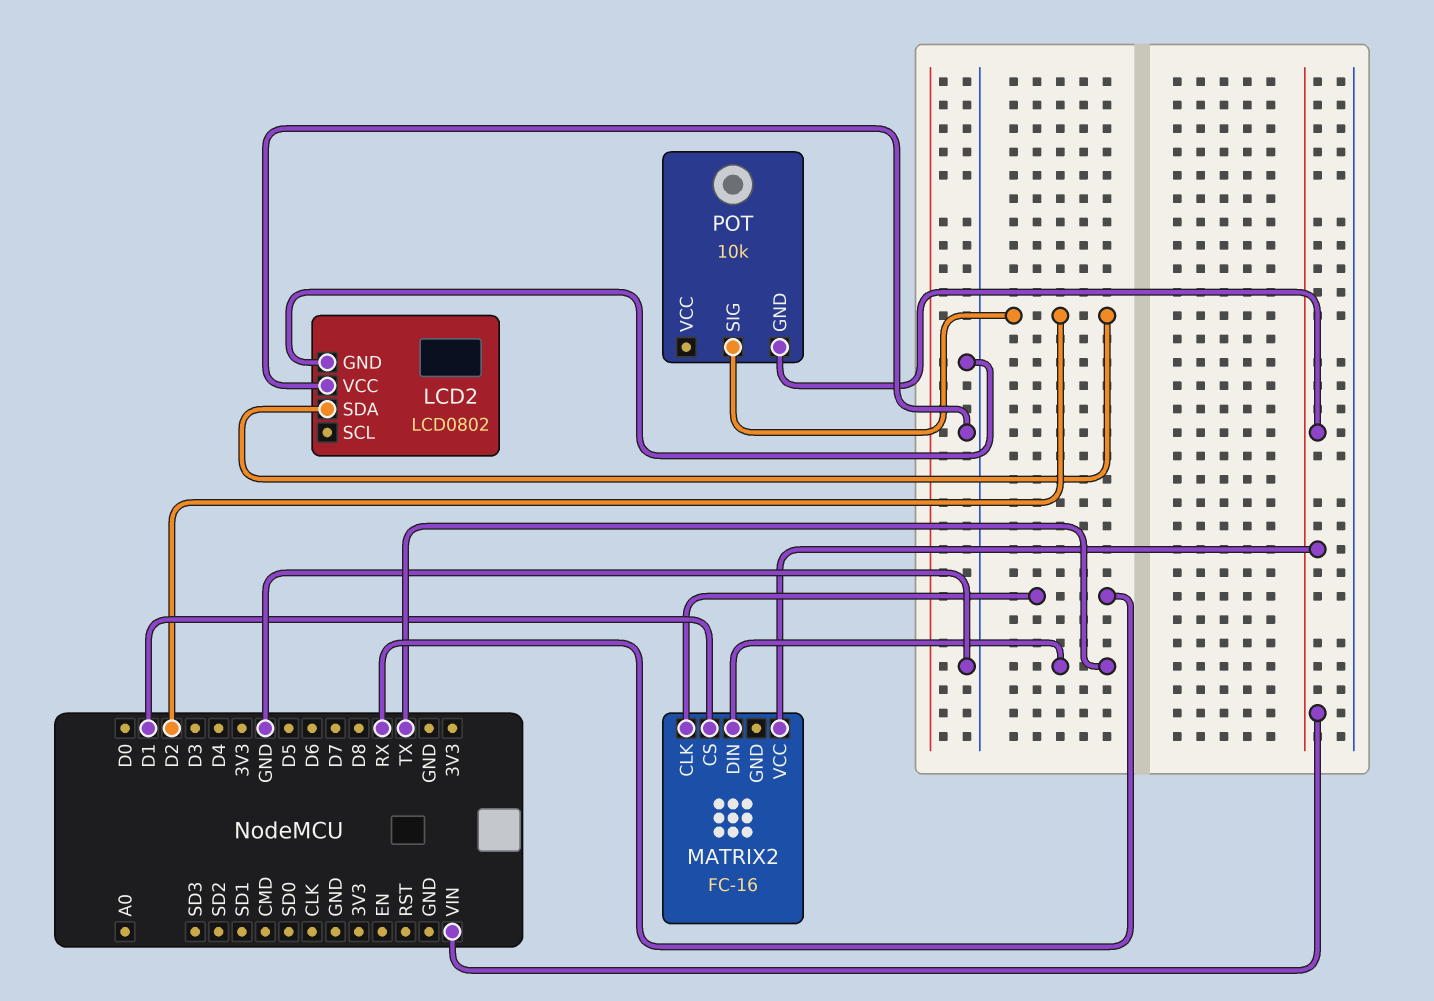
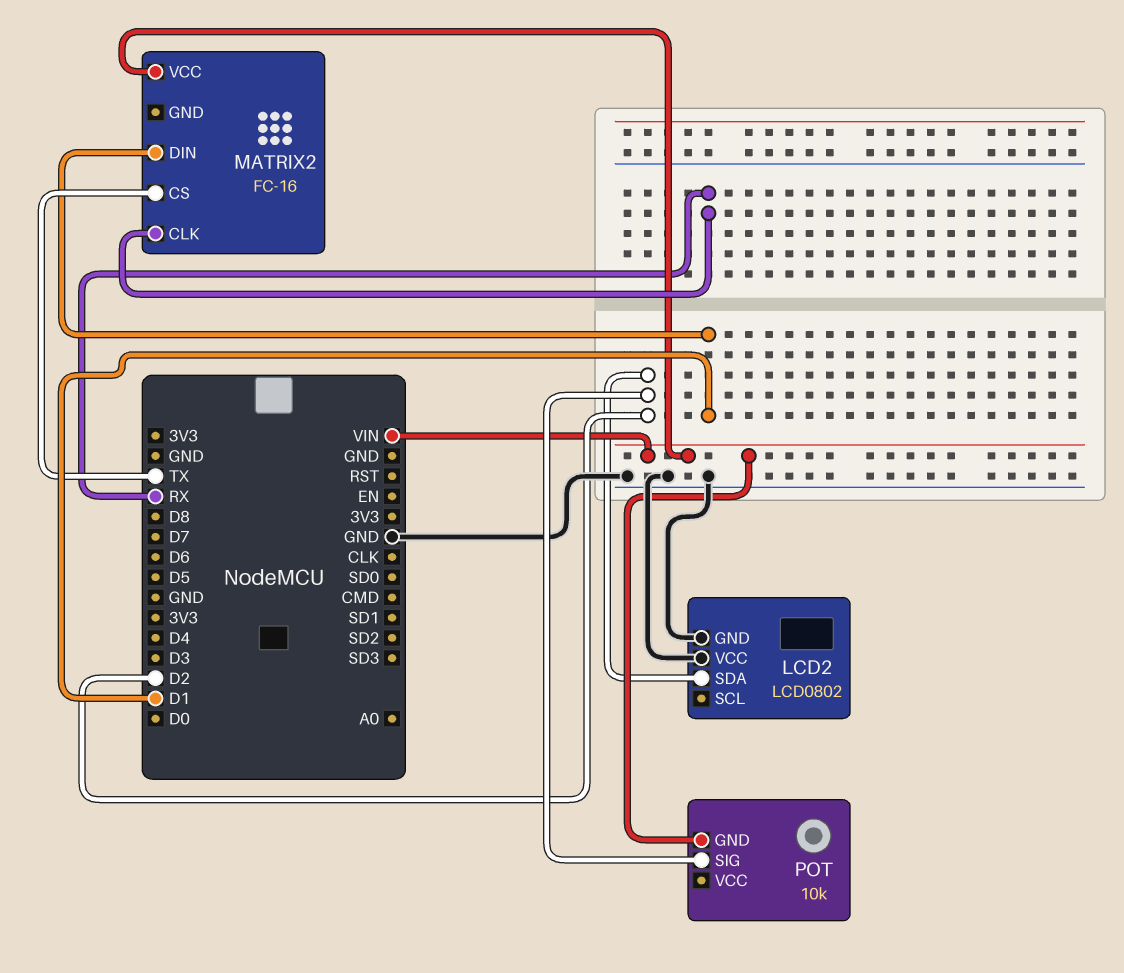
MATRIX2 pin CS: D1 -> TX
MATRIX2 pin DIN: TX -> D1

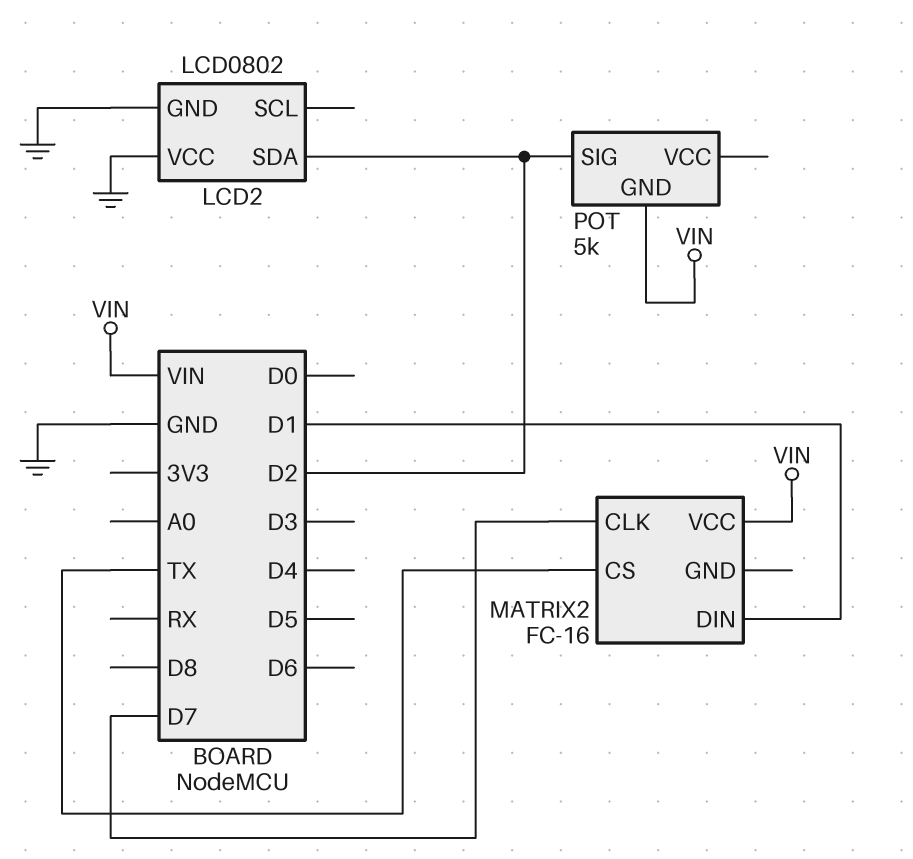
MATRIX2 pin CLK: RX -> D7
POT: 10k -> 5k

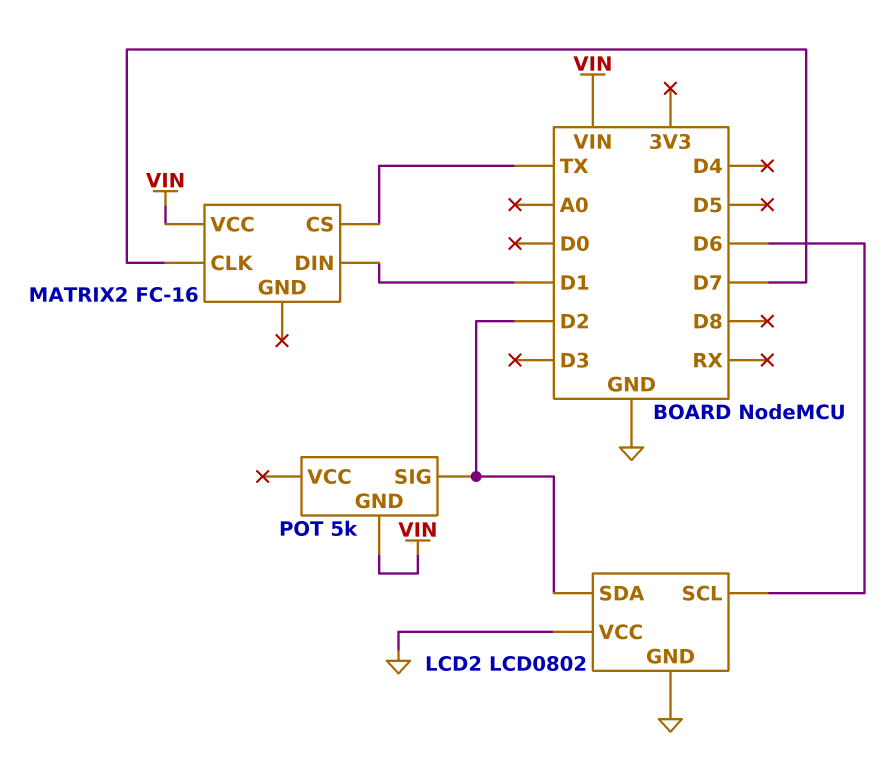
LCD2 pin SCL: none -> D6

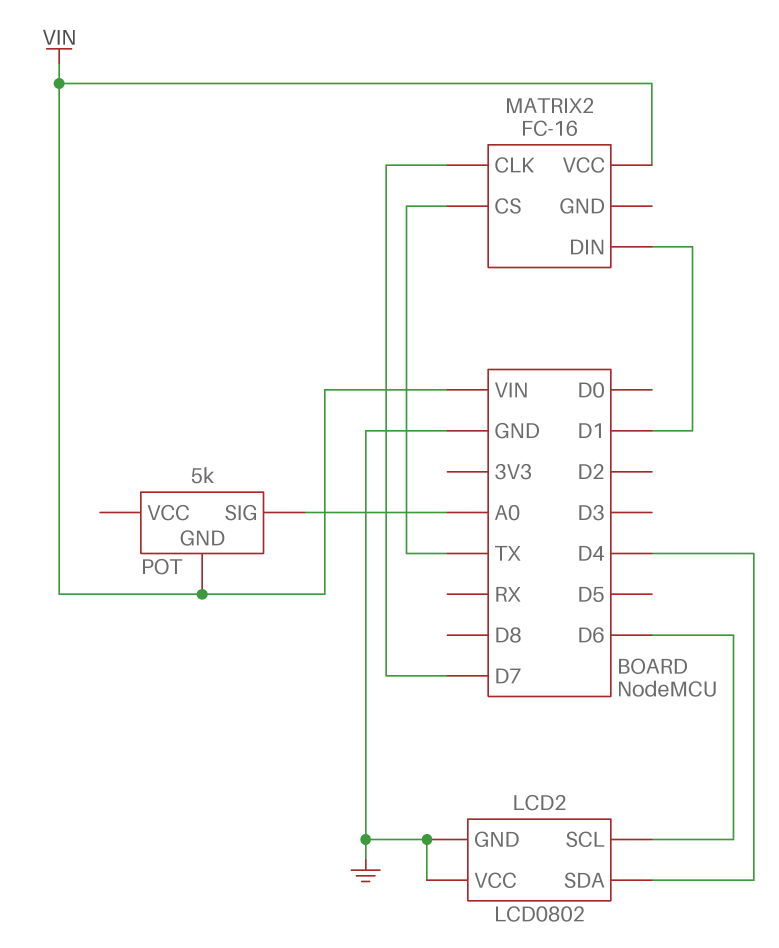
LCD2 pin SDA: D2 -> D4
POT pin SIG: D2 -> A0

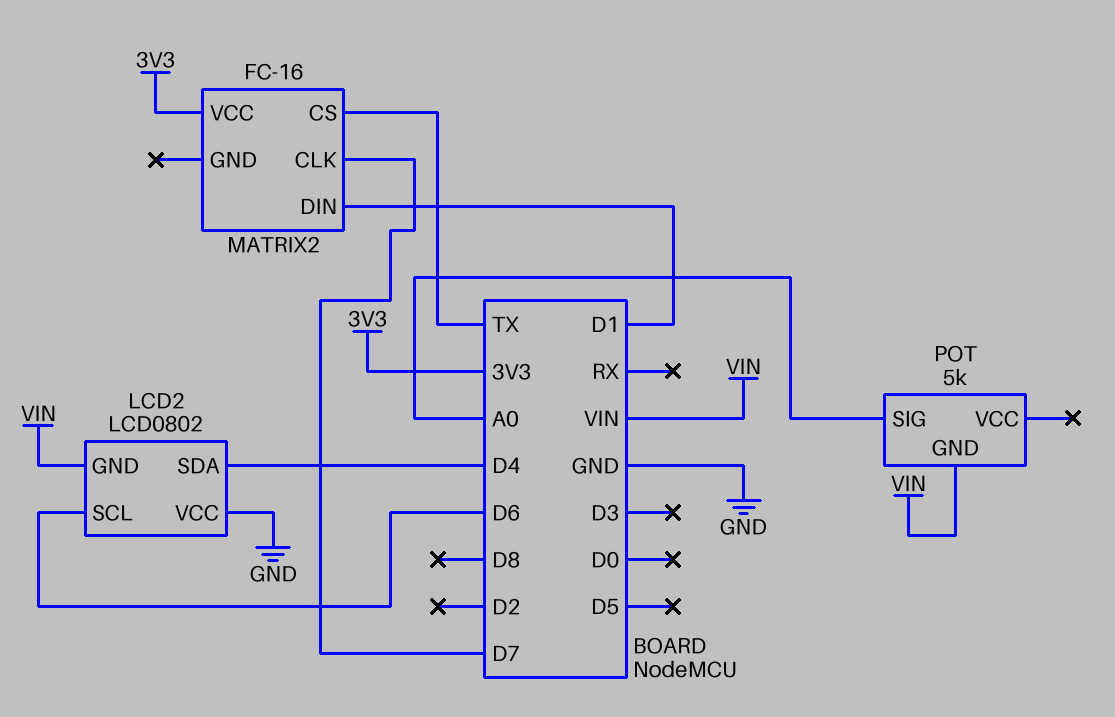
LCD2 pin GND: GND -> VIN
MATRIX2 pin VCC: VIN -> 3V3

